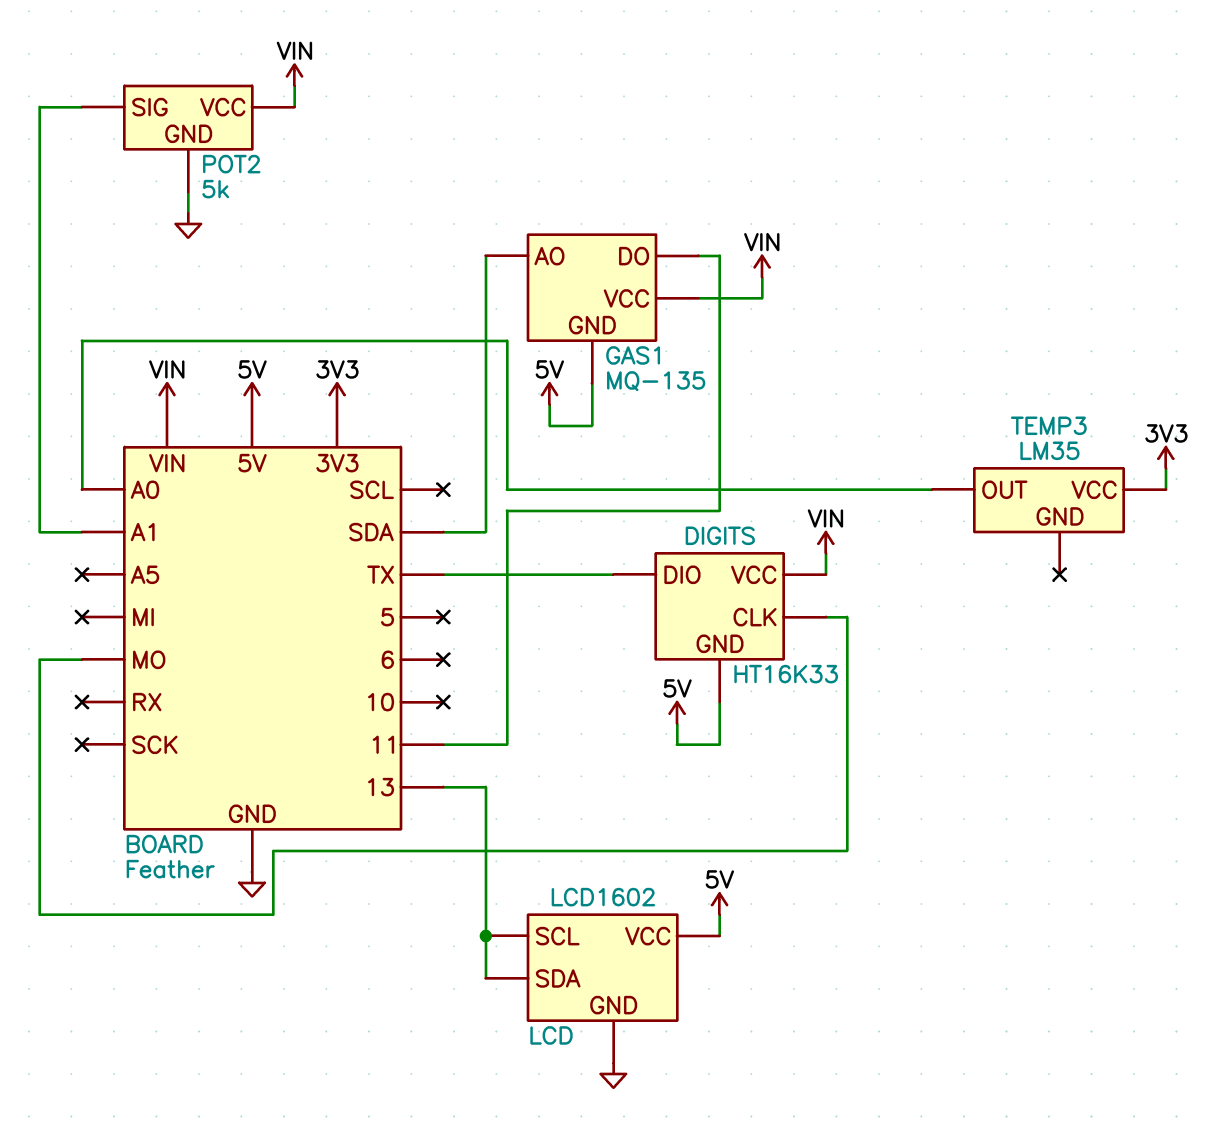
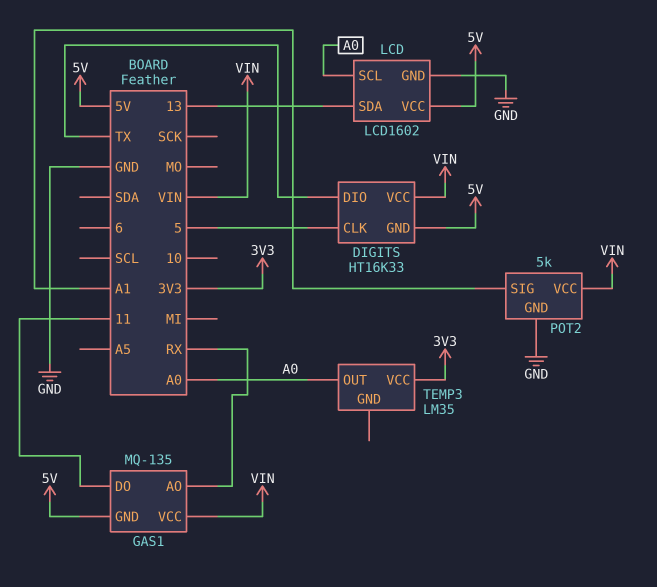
DIGITS pin CLK: MO -> 5
GAS1 pin AO: SDA -> RX
LCD pin SCL: 13 -> A0

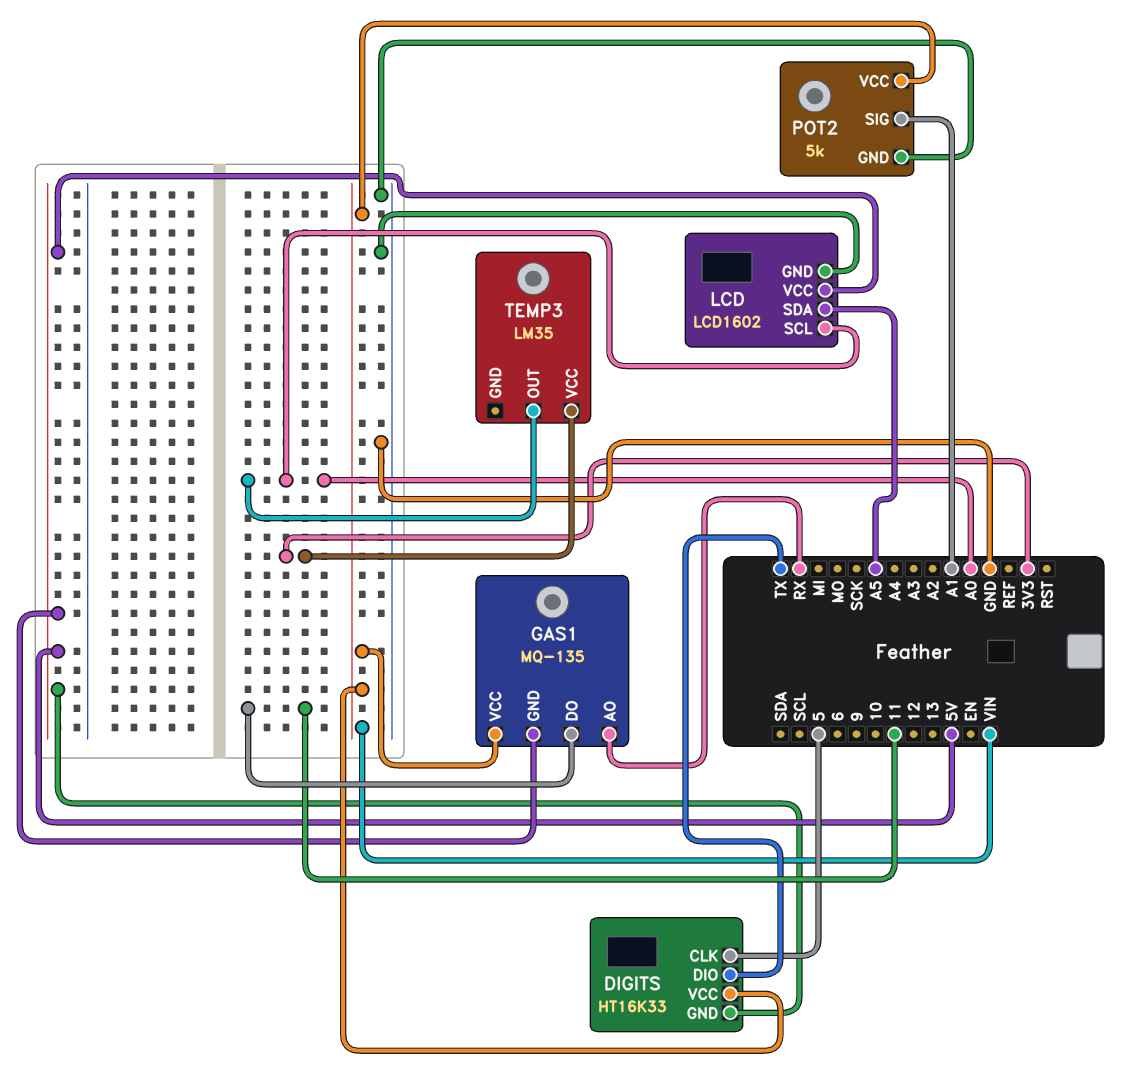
LCD pin SDA: 13 -> A5

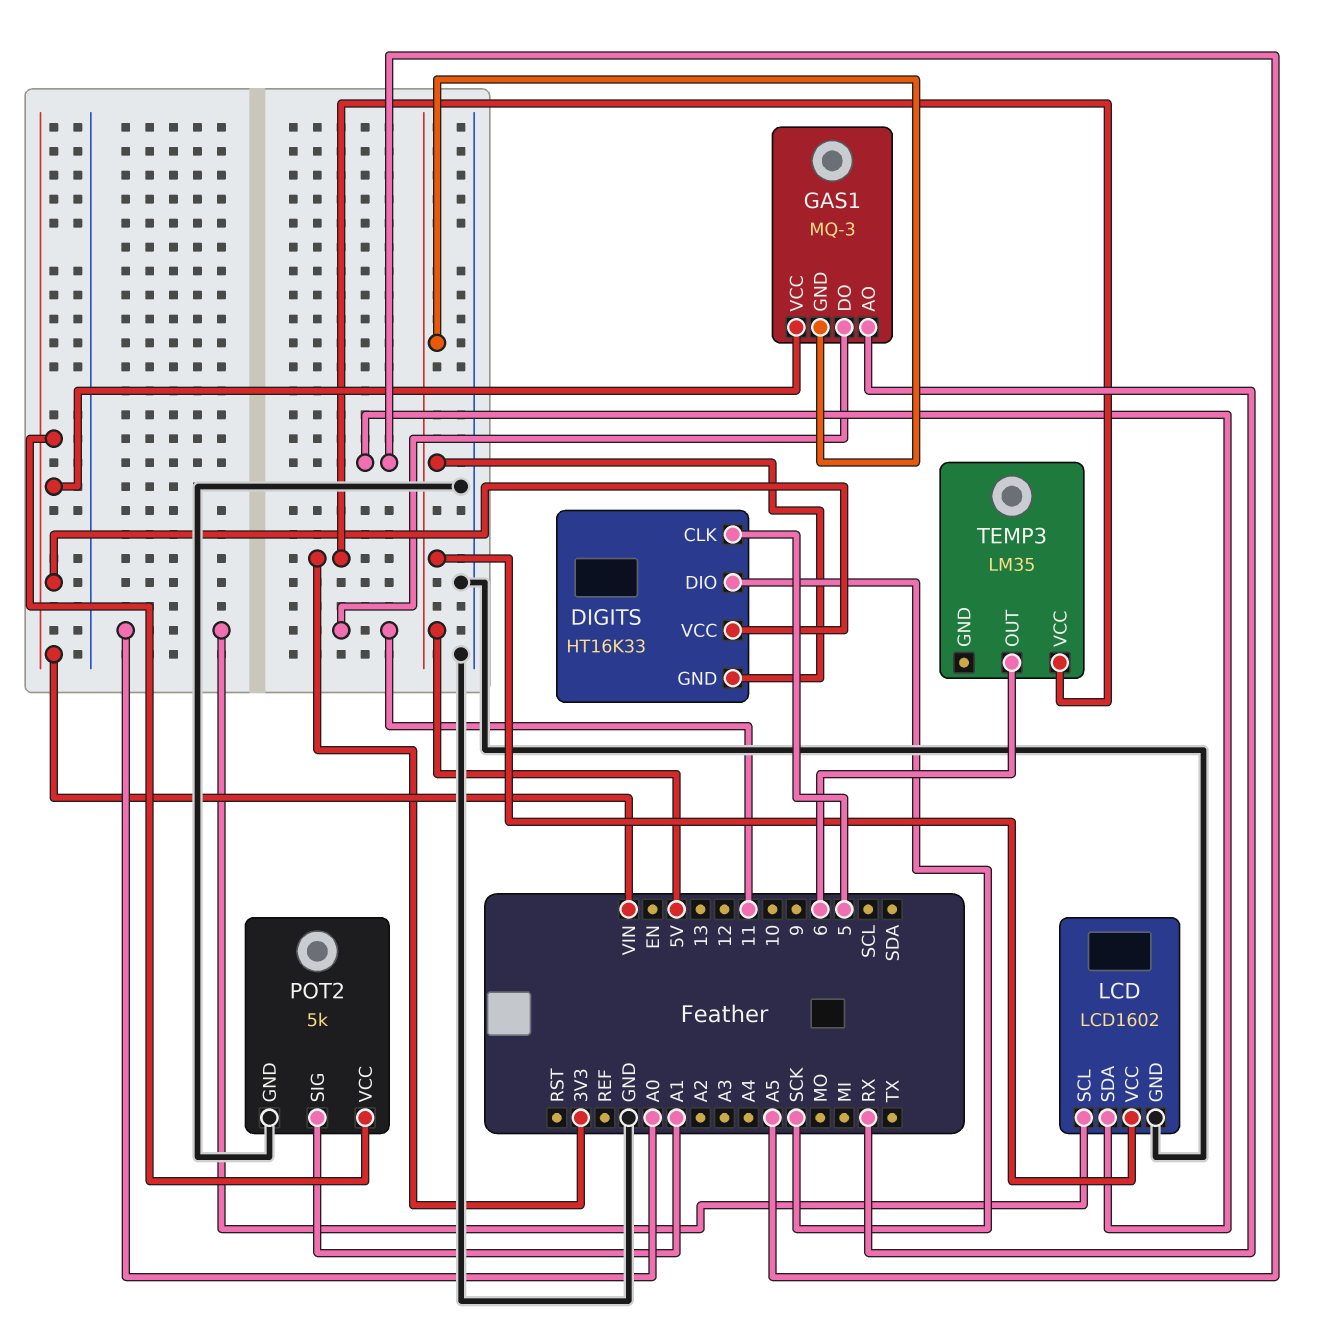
DIGITS pin DIO: TX -> SCK
GAS1: MQ-135 -> MQ-3
TEMP3 pin OUT: A0 -> 6

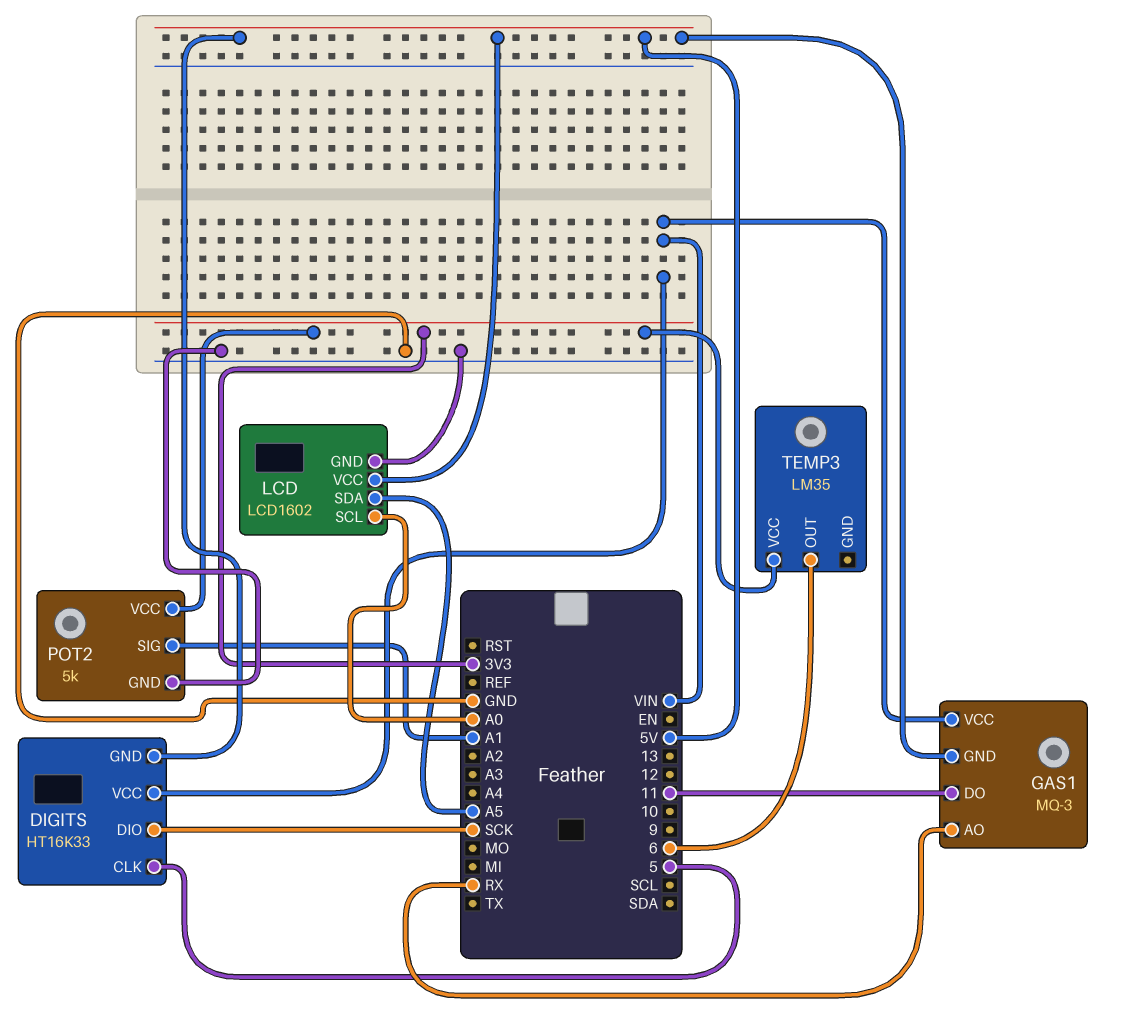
POT2 pin VCC: VIN -> 3V3

